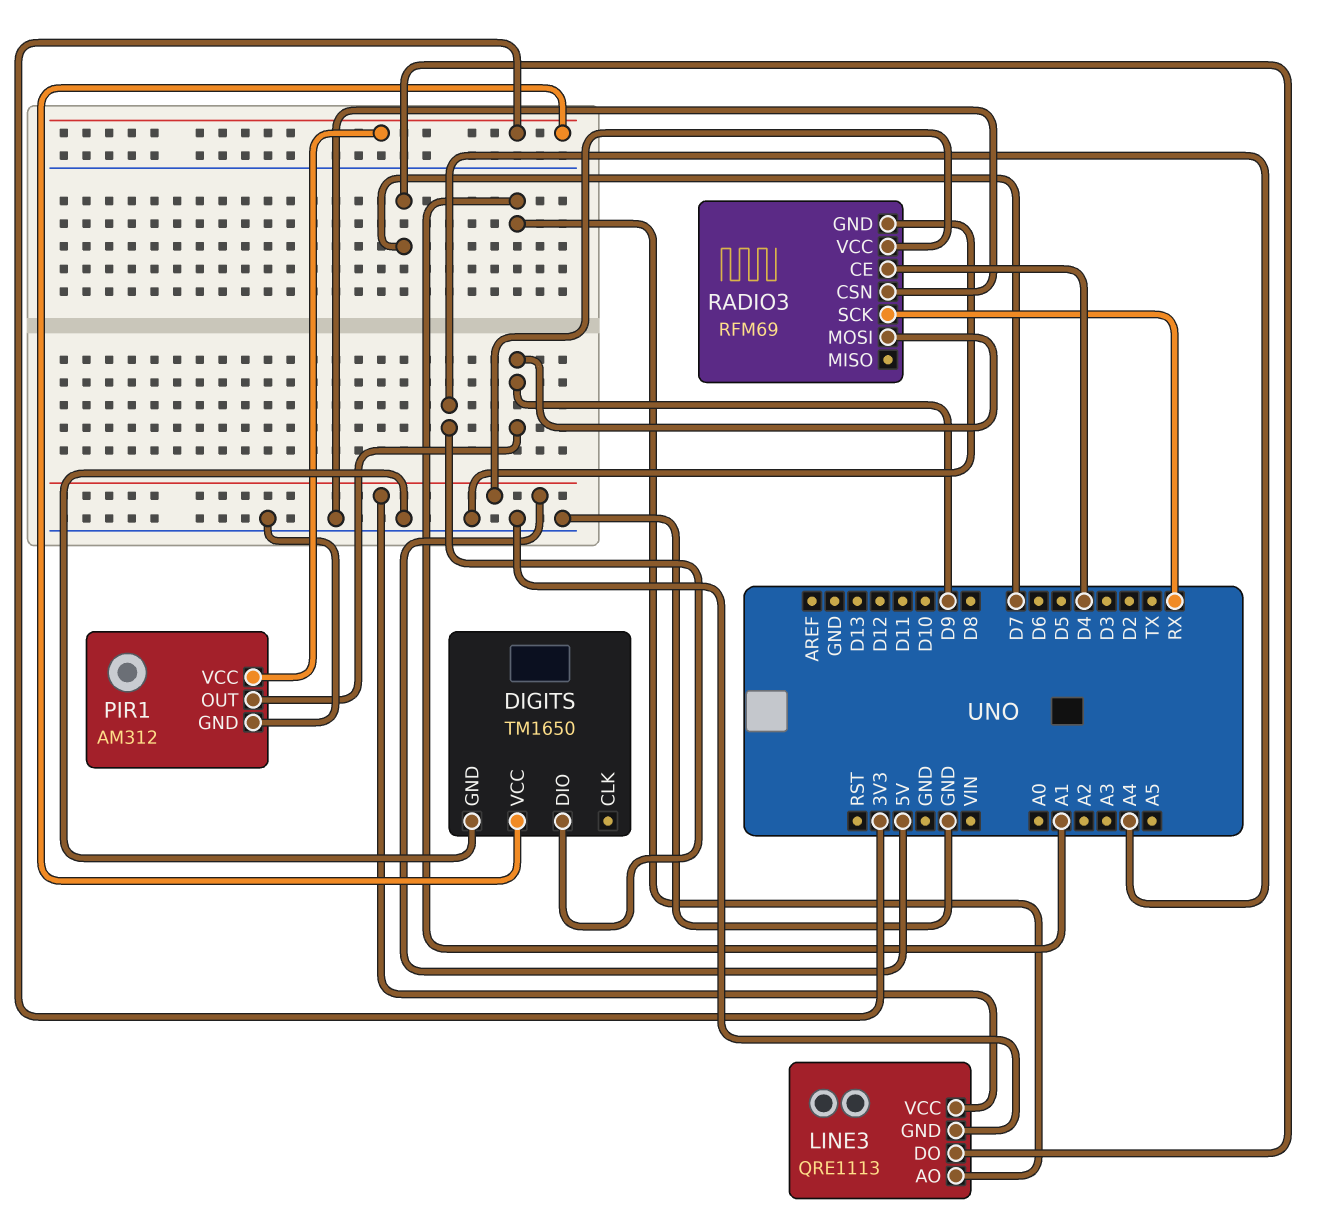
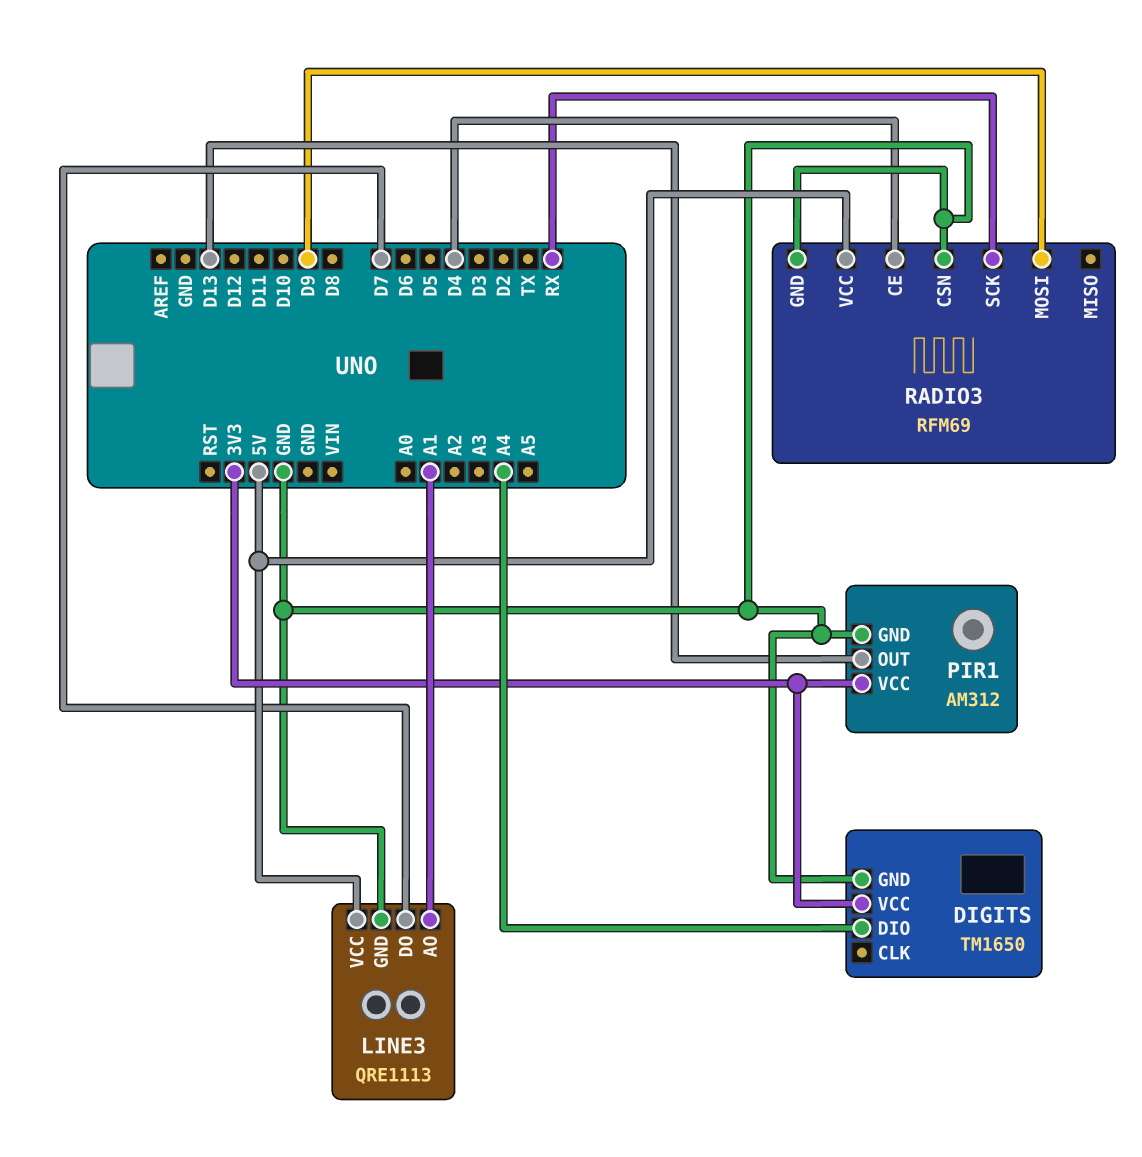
PIR1 pin OUT: D9 -> D13

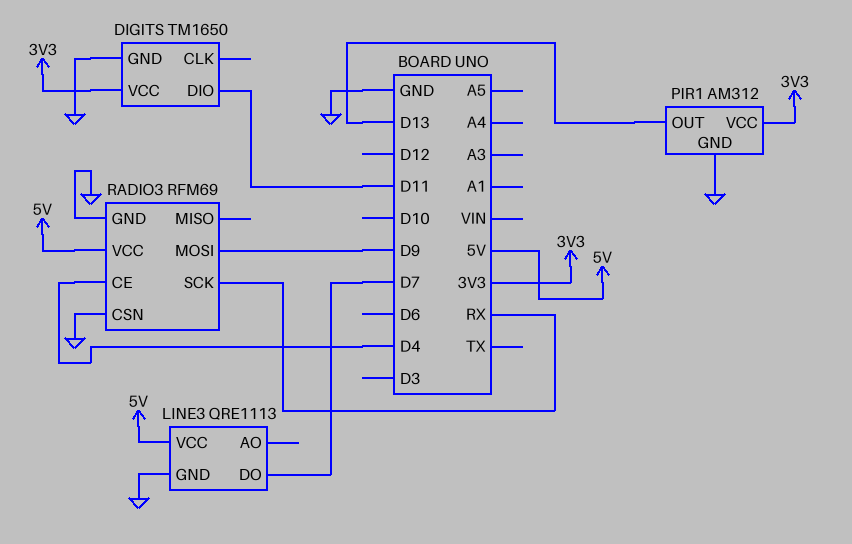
DIGITS pin DIO: A4 -> D11
LINE3 pin AO: A1 -> none

